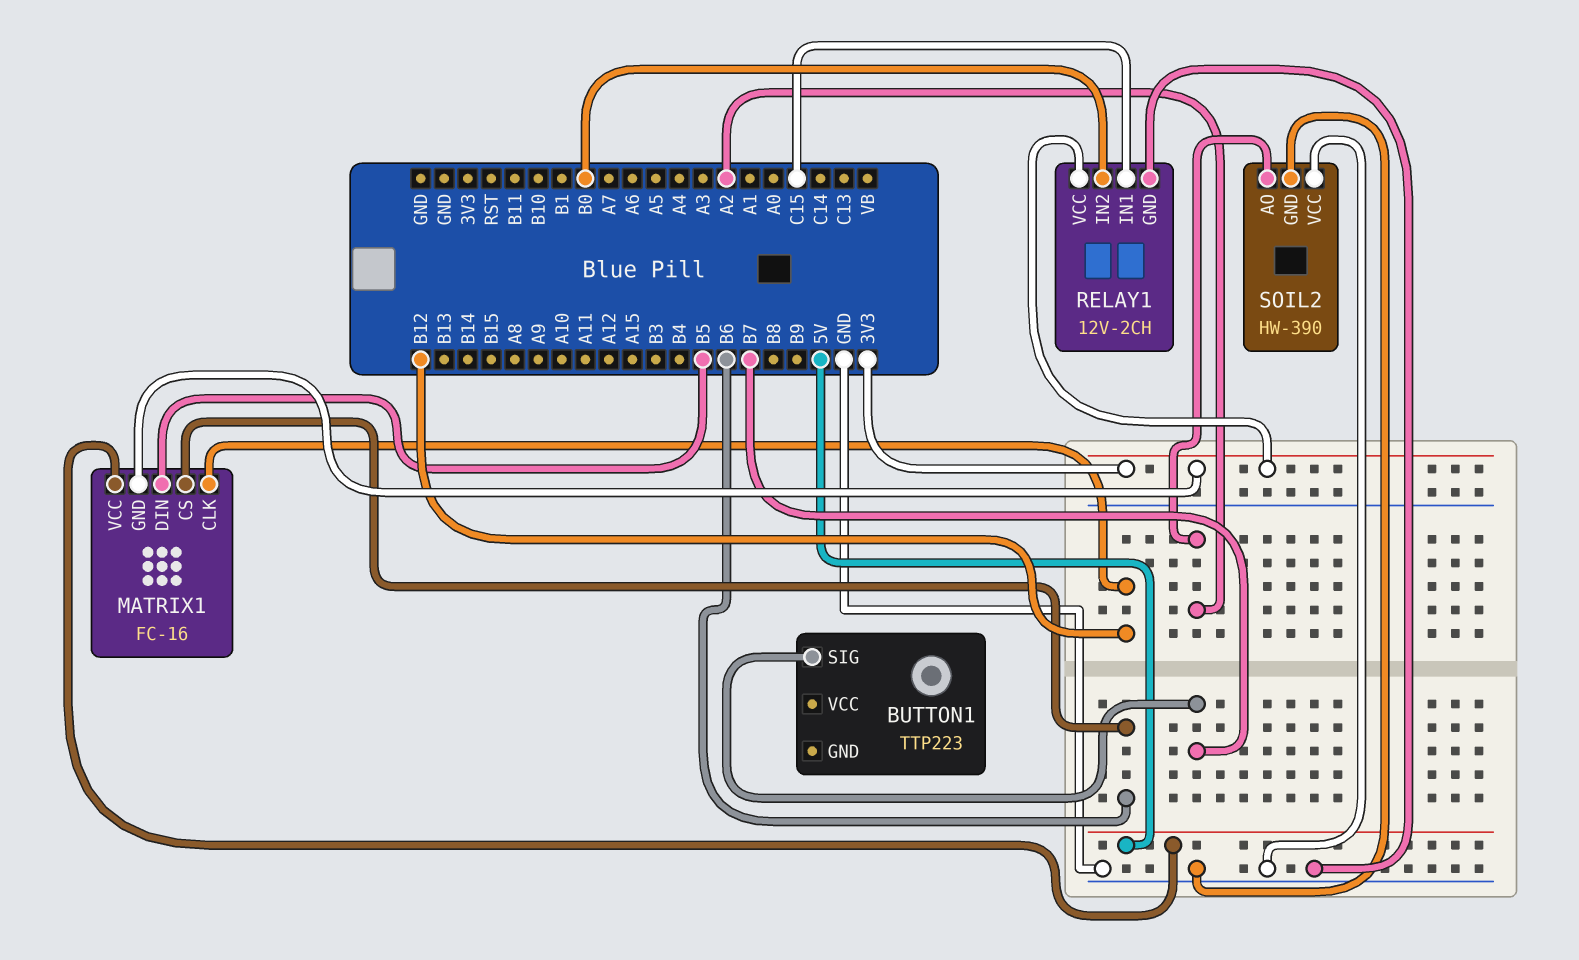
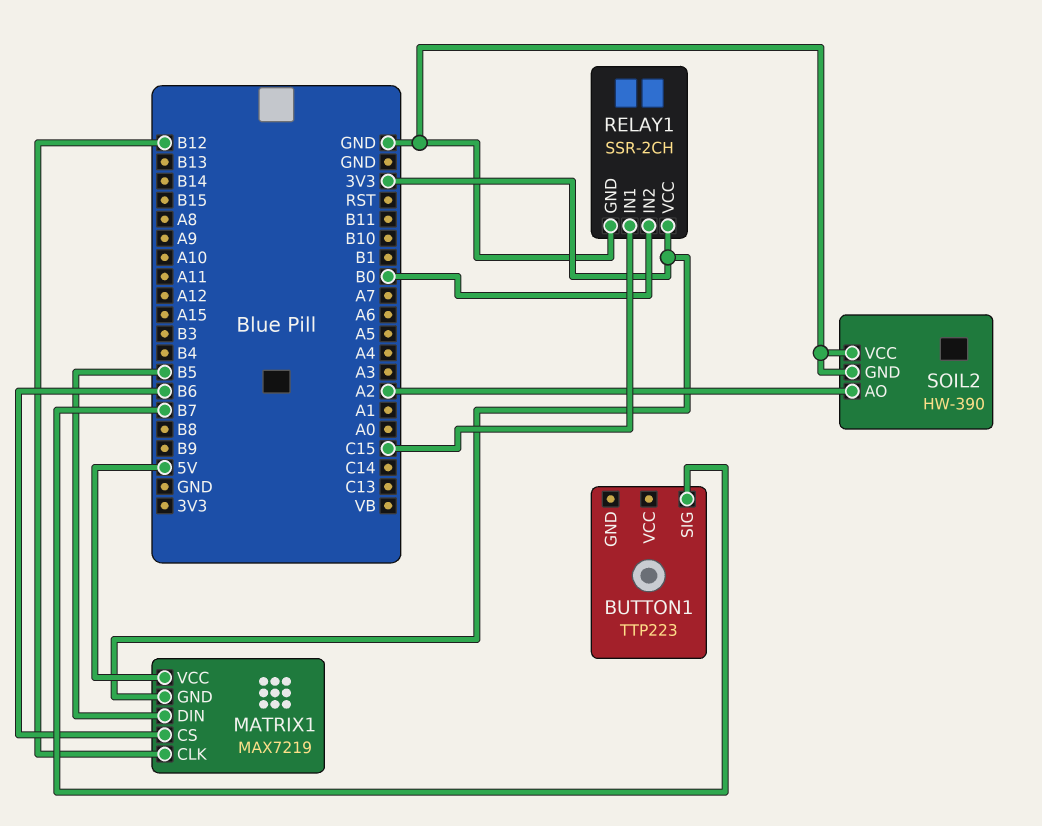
MATRIX1: FC-16 -> MAX7219
RELAY1: 12V-2CH -> SSR-2CH

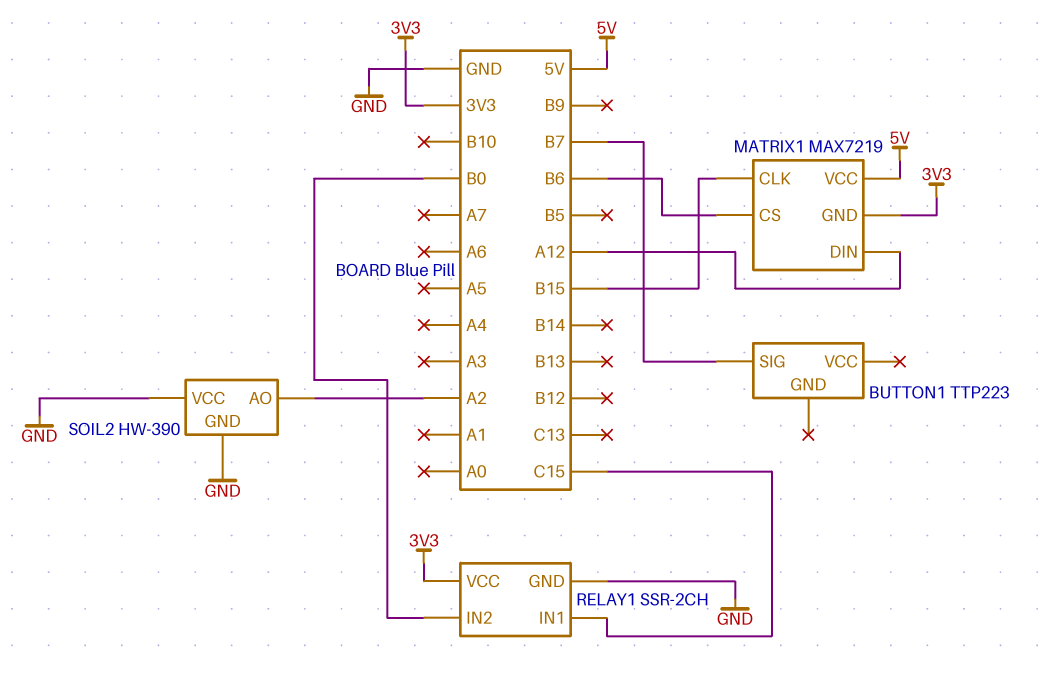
MATRIX1 pin CLK: B12 -> B15
MATRIX1 pin DIN: B5 -> A12

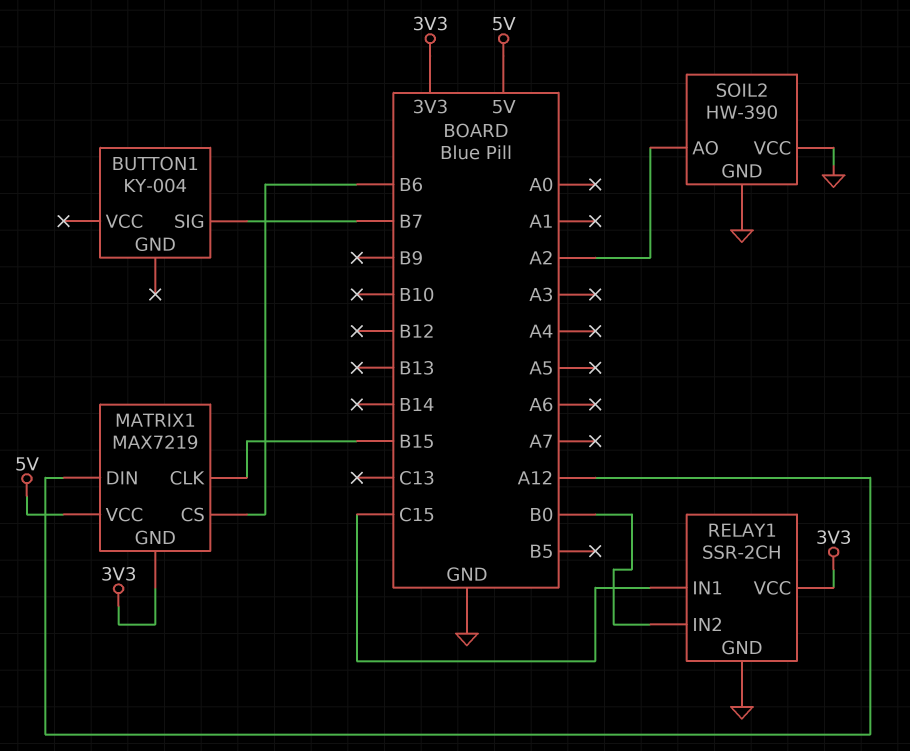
BUTTON1: TTP223 -> KY-004

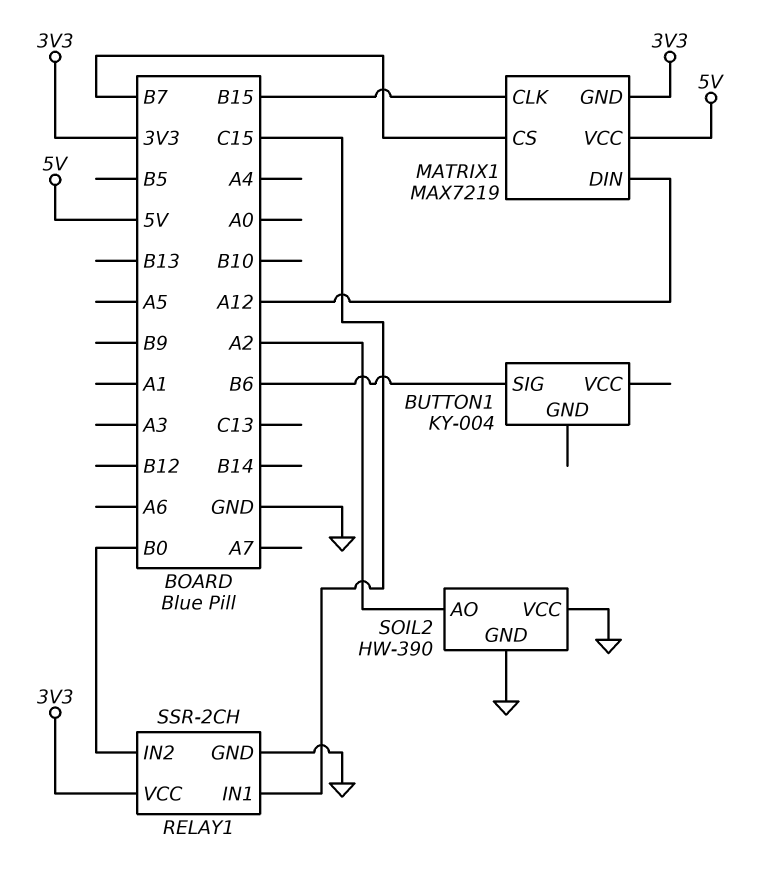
BUTTON1 pin SIG: B7 -> B6
MATRIX1 pin CS: B6 -> B7

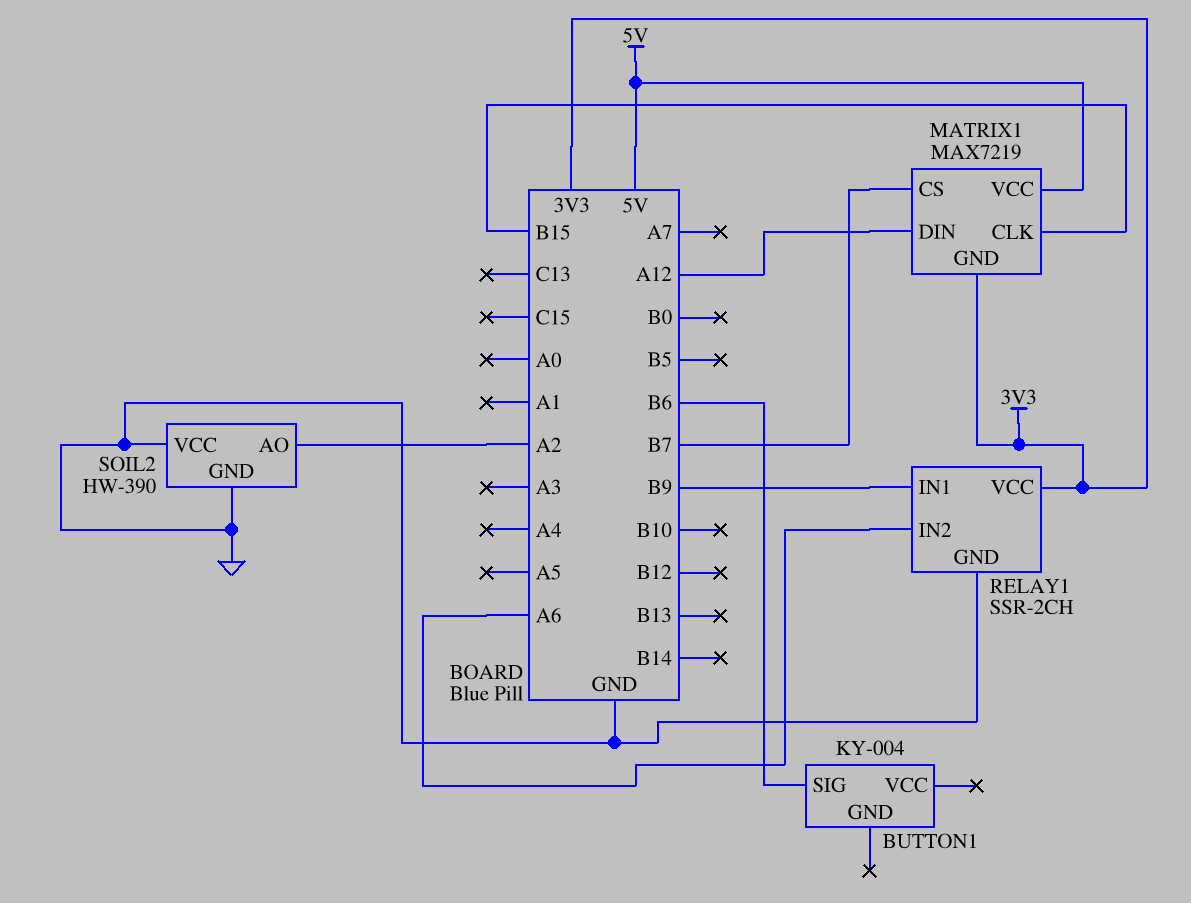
RELAY1 pin IN1: C15 -> B9
RELAY1 pin IN2: B0 -> A6

